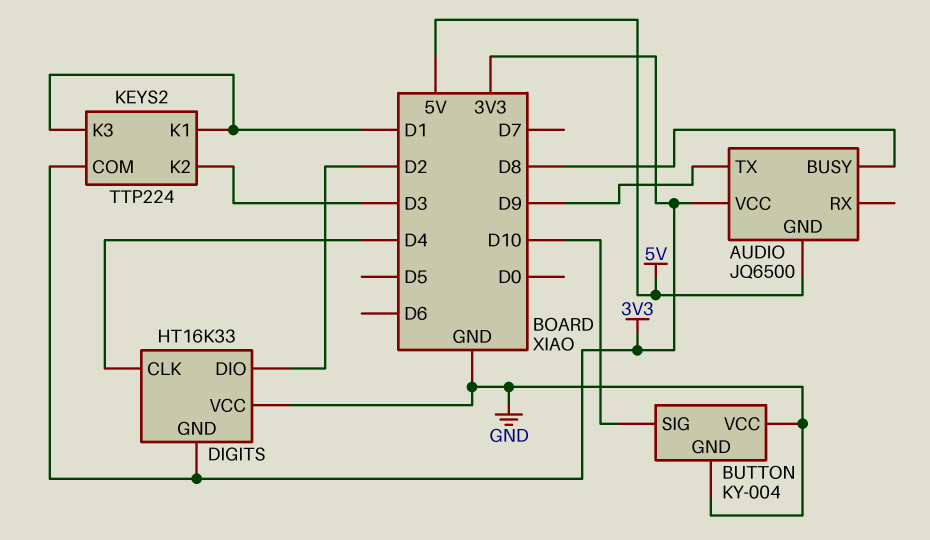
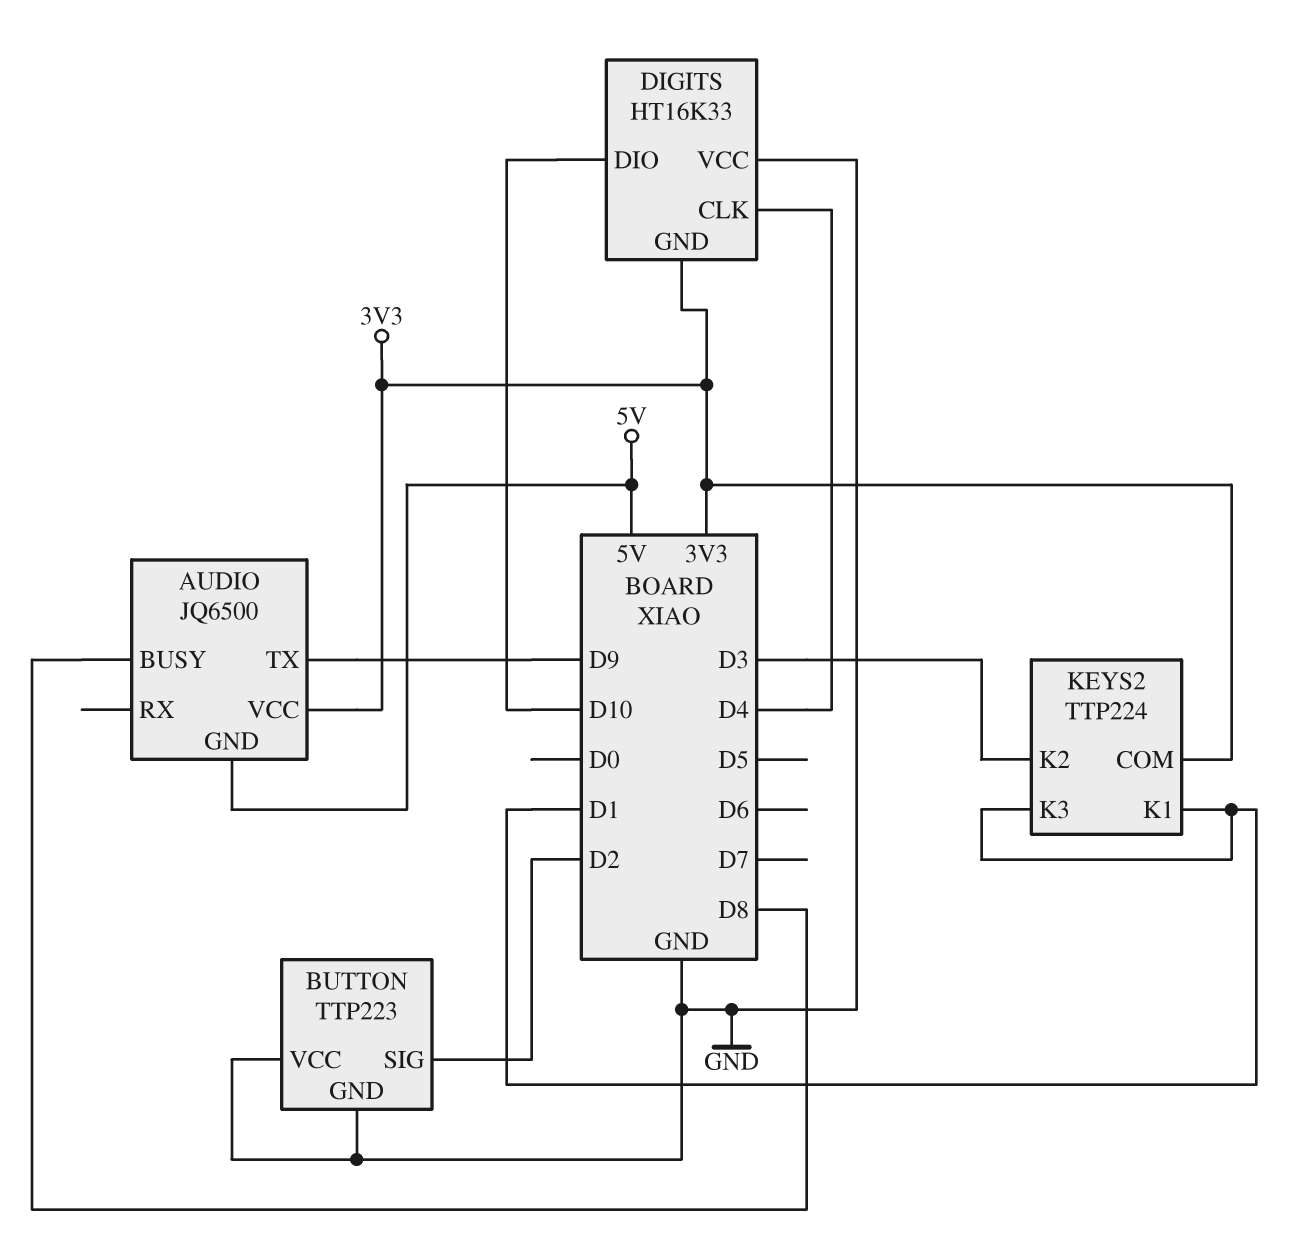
BUTTON: KY-004 -> TTP223
BUTTON pin SIG: D10 -> D2
DIGITS pin DIO: D2 -> D10

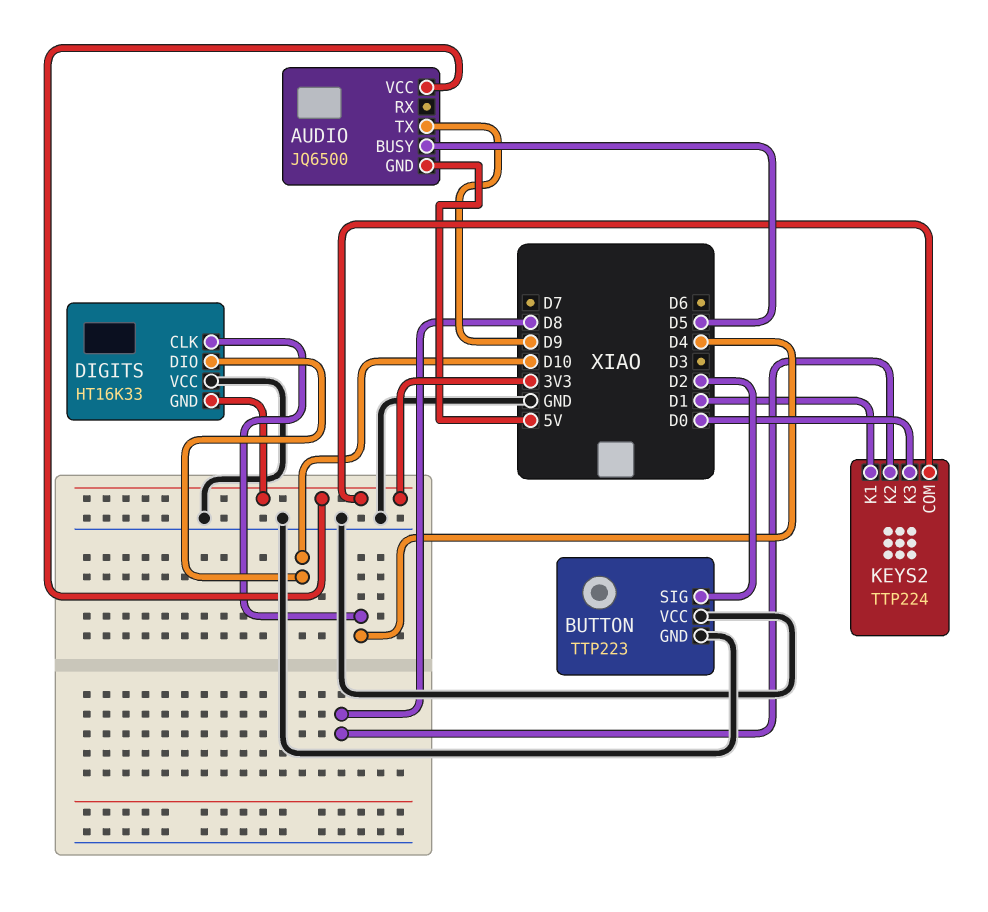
AUDIO pin BUSY: D8 -> D5
KEYS2 pin K2: D3 -> D8
KEYS2 pin K3: D1 -> D0

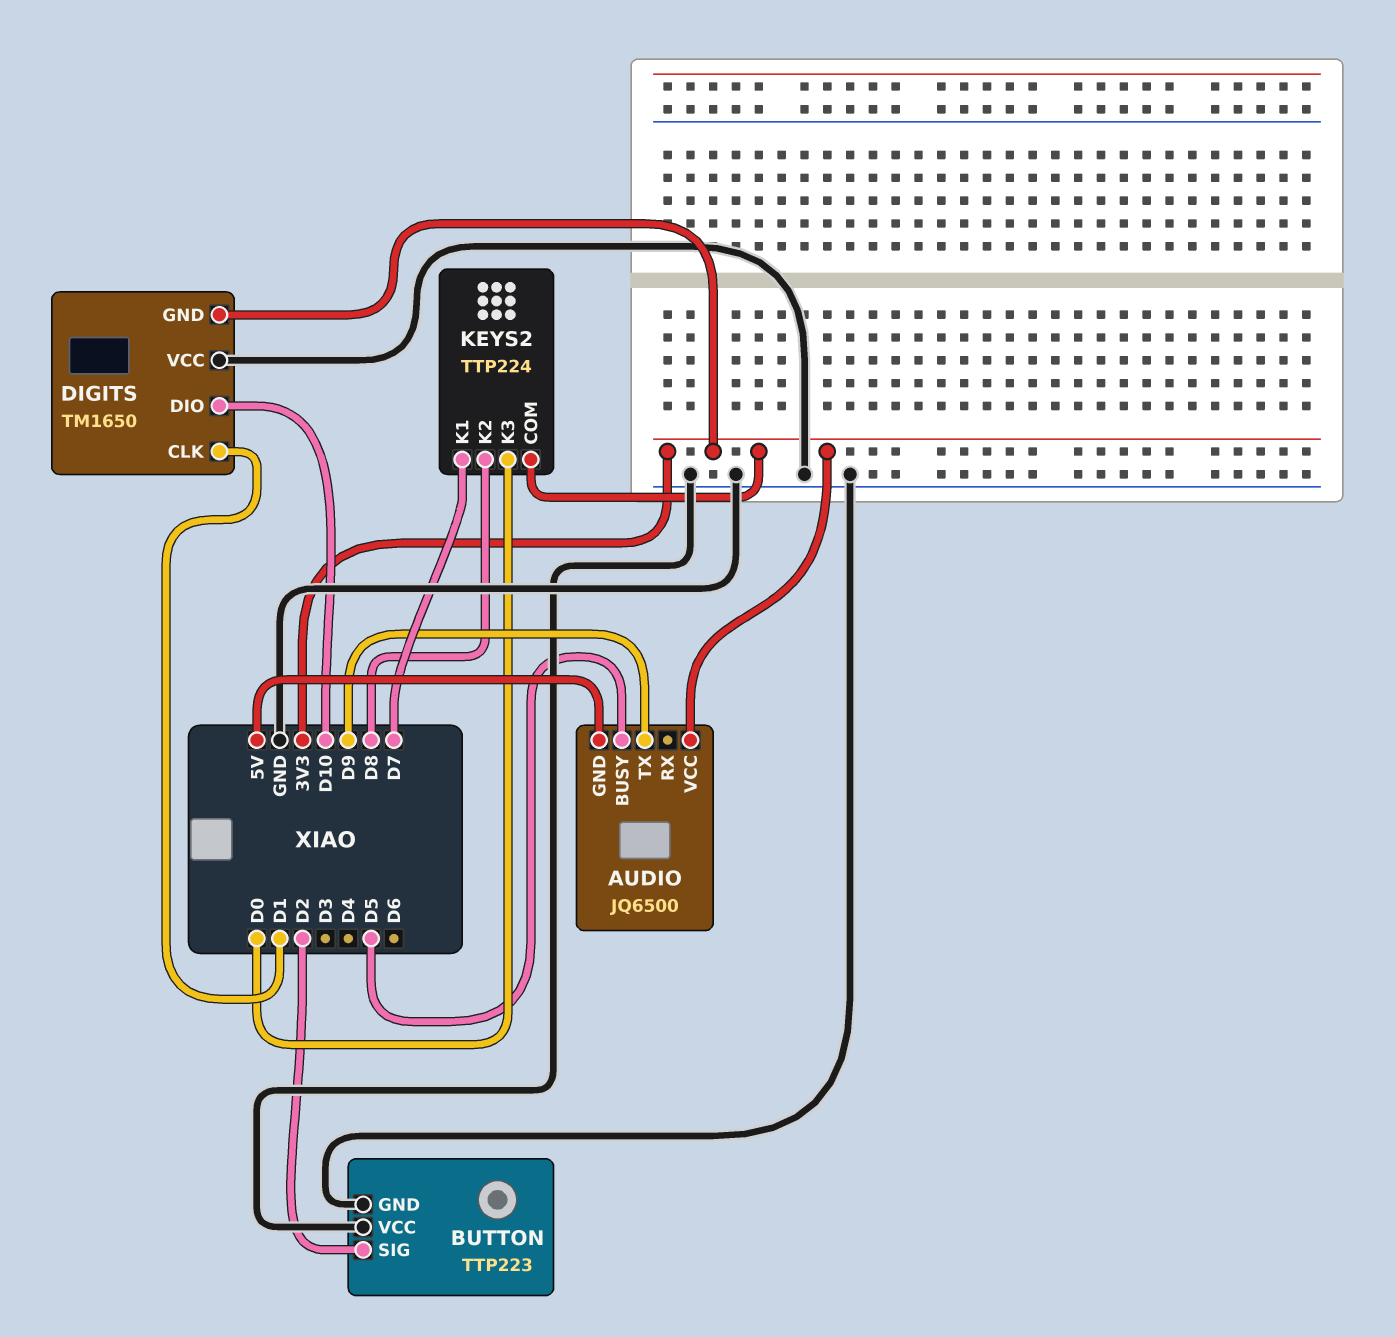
DIGITS: HT16K33 -> TM1650
DIGITS pin CLK: D4 -> D1
KEYS2 pin K1: D1 -> D7

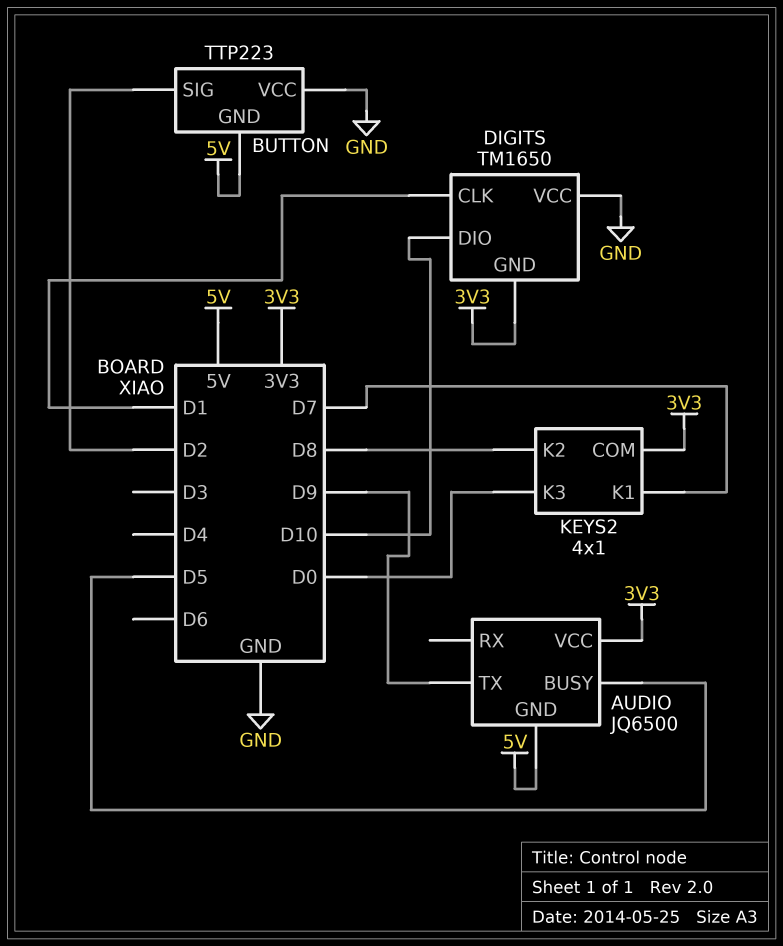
BUTTON pin GND: GND -> 5V
KEYS2: TTP224 -> 4x1

